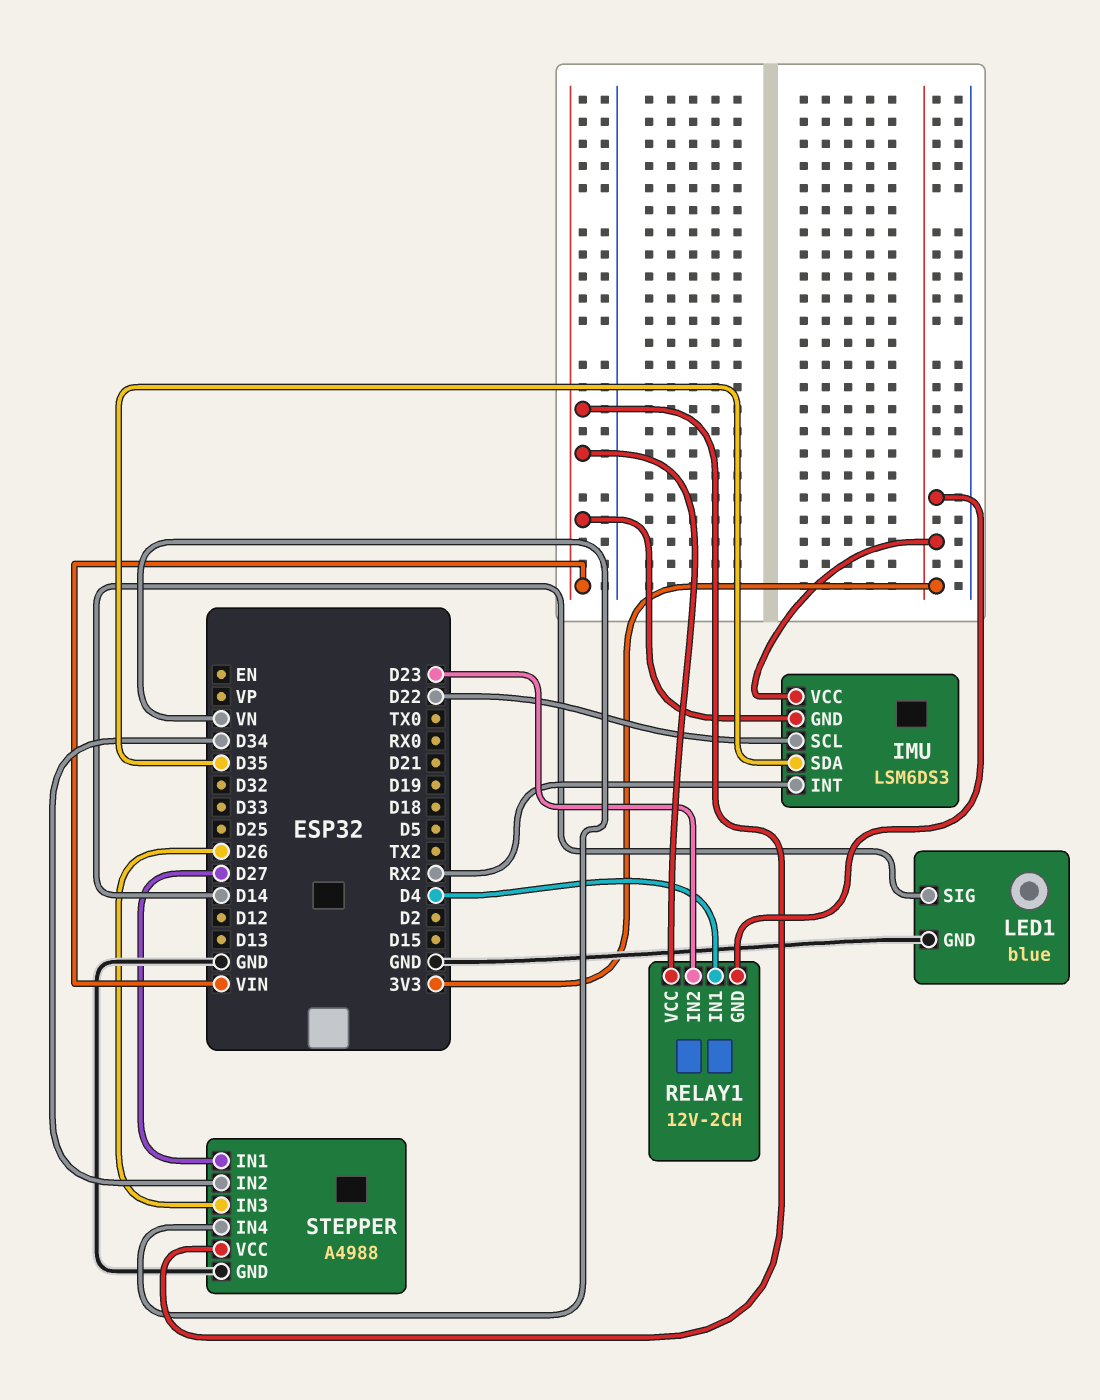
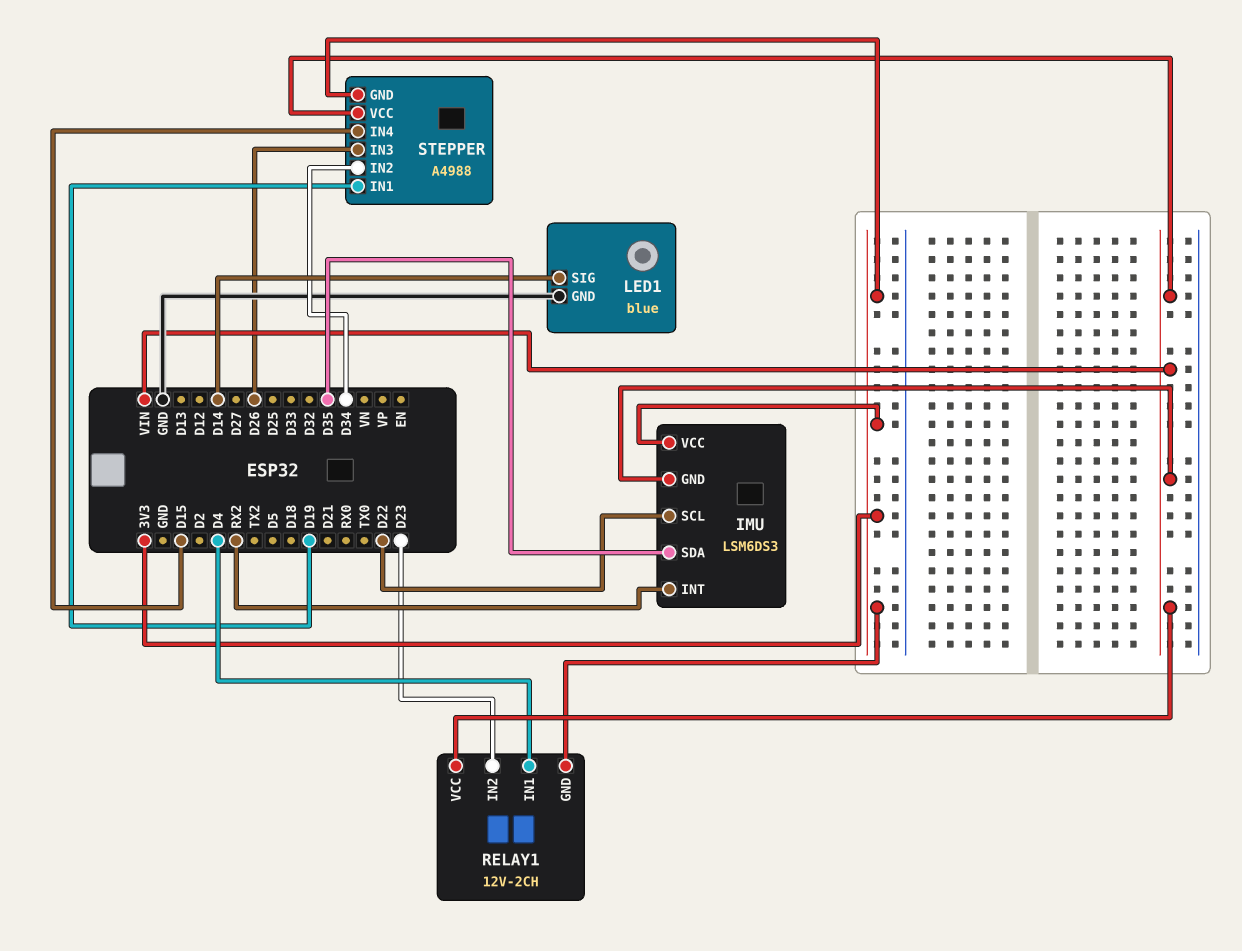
STEPPER pin GND: GND -> 3V3
STEPPER pin IN1: D27 -> D19
STEPPER pin IN4: VN -> D15

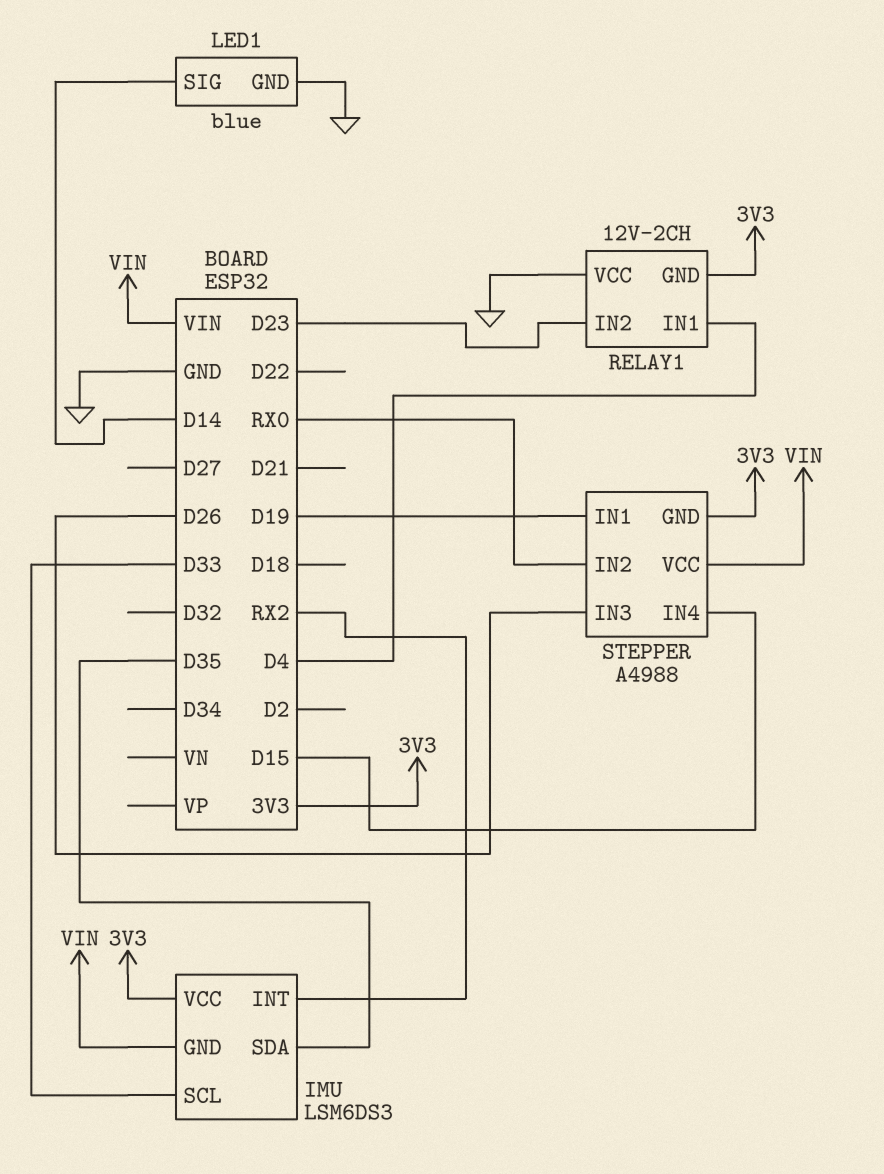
IMU pin SCL: D22 -> D33
RELAY1 pin VCC: VIN -> GND
STEPPER pin IN2: D34 -> RX0

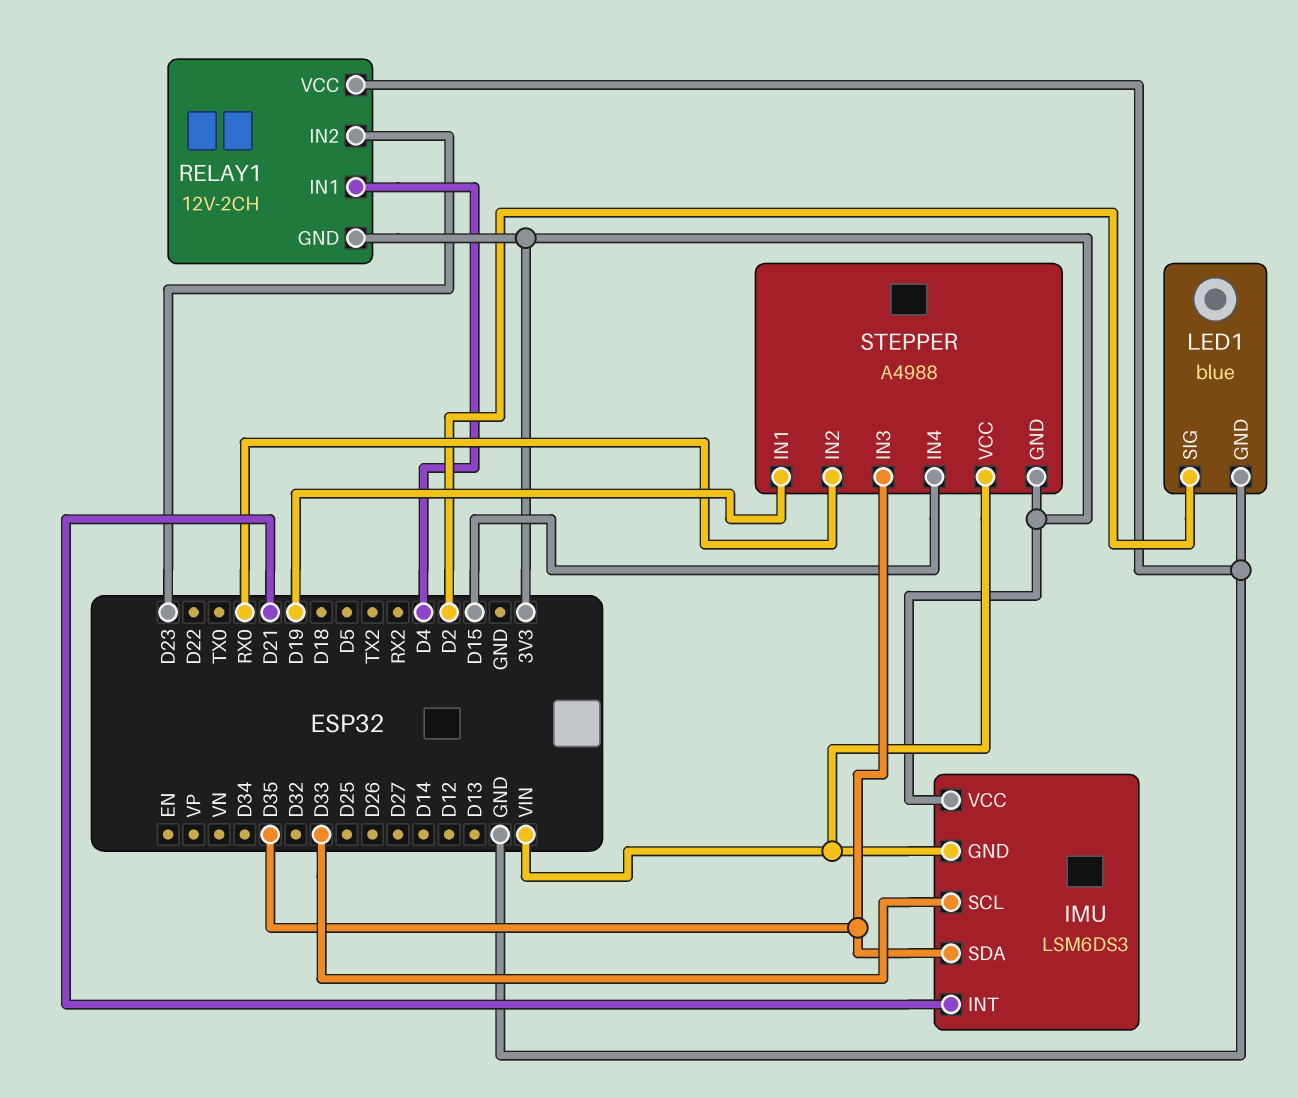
IMU pin INT: RX2 -> D21
LED1 pin SIG: D14 -> D2
STEPPER pin IN3: D26 -> D35

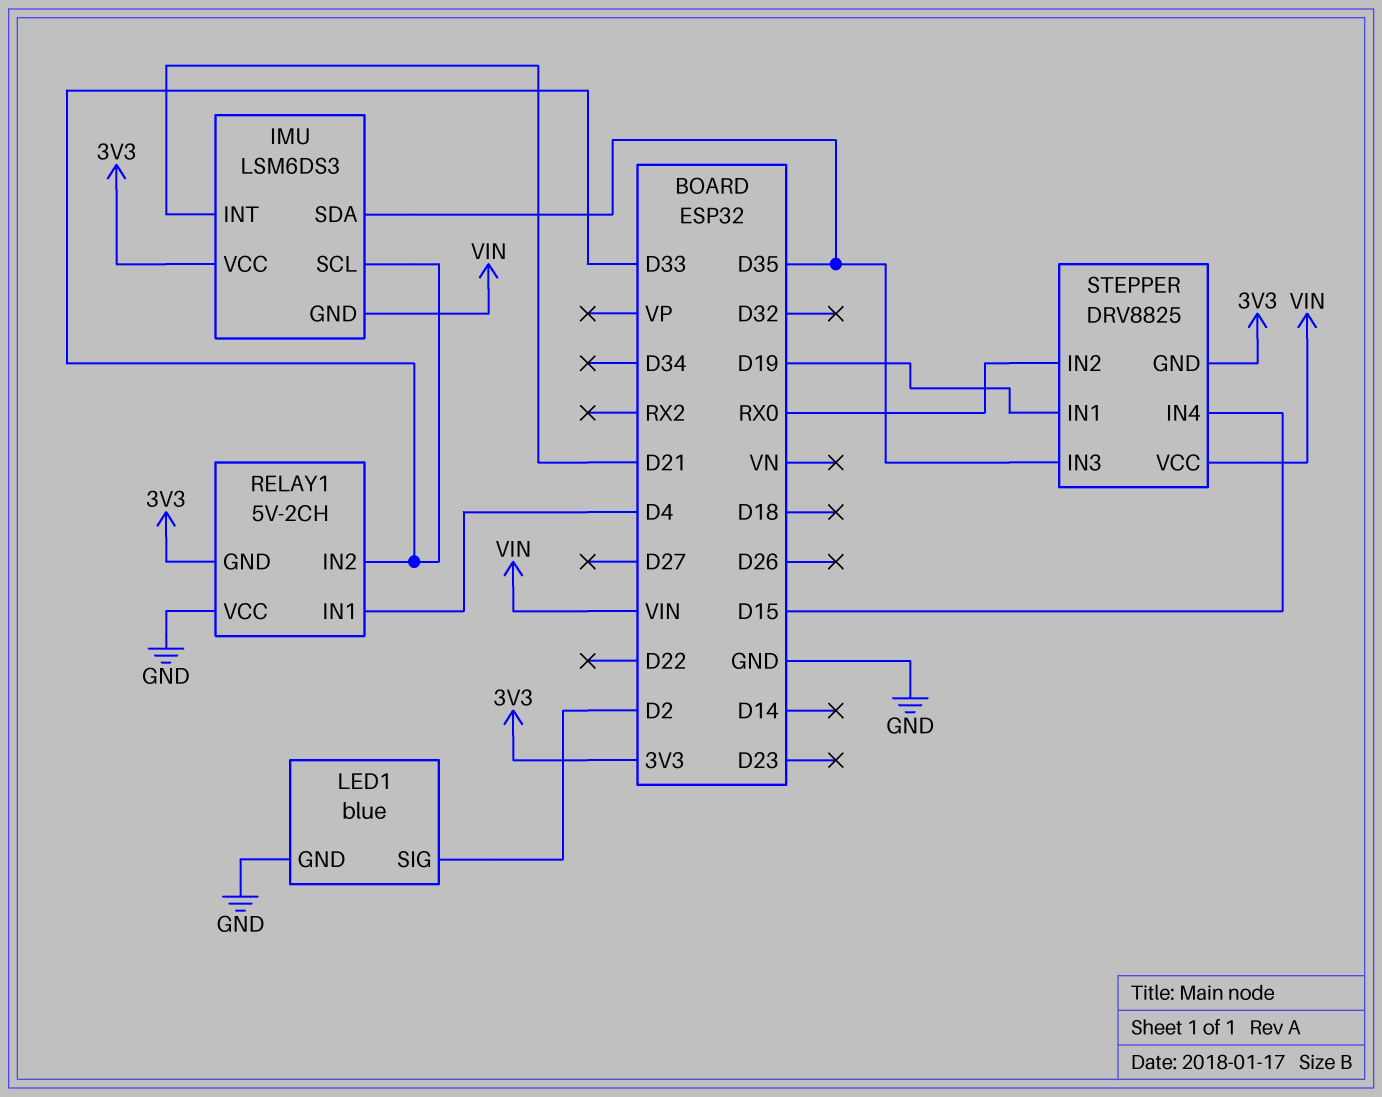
RELAY1: 12V-2CH -> 5V-2CH
RELAY1 pin IN2: D23 -> D33
STEPPER: A4988 -> DRV8825

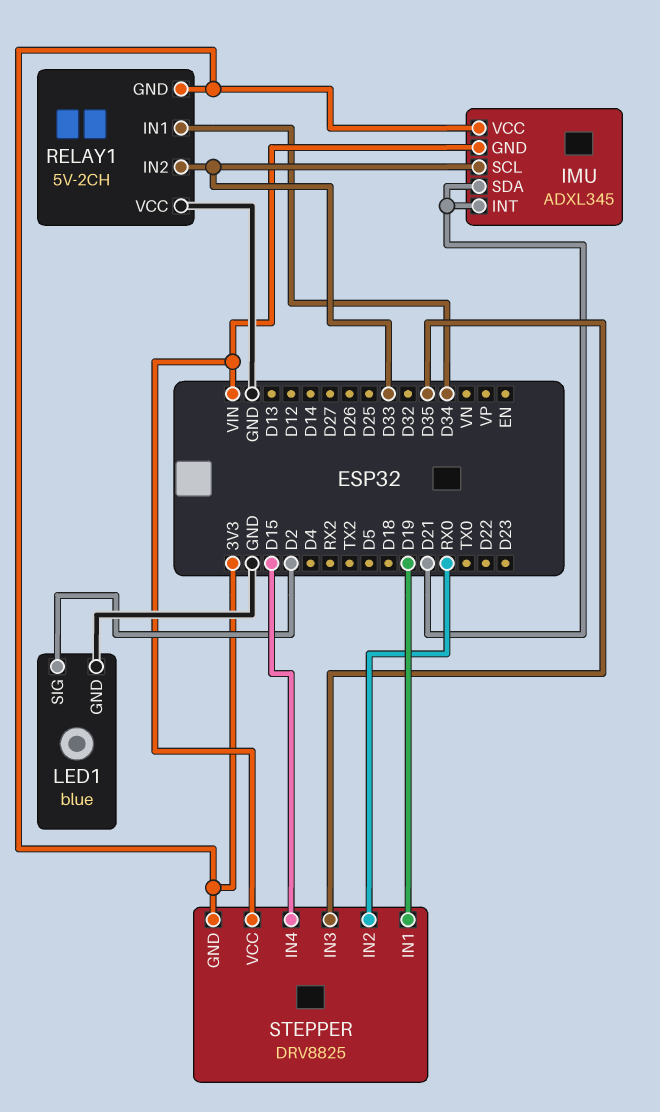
IMU: LSM6DS3 -> ADXL345
IMU pin SDA: D35 -> D21
RELAY1 pin IN1: D4 -> D34

